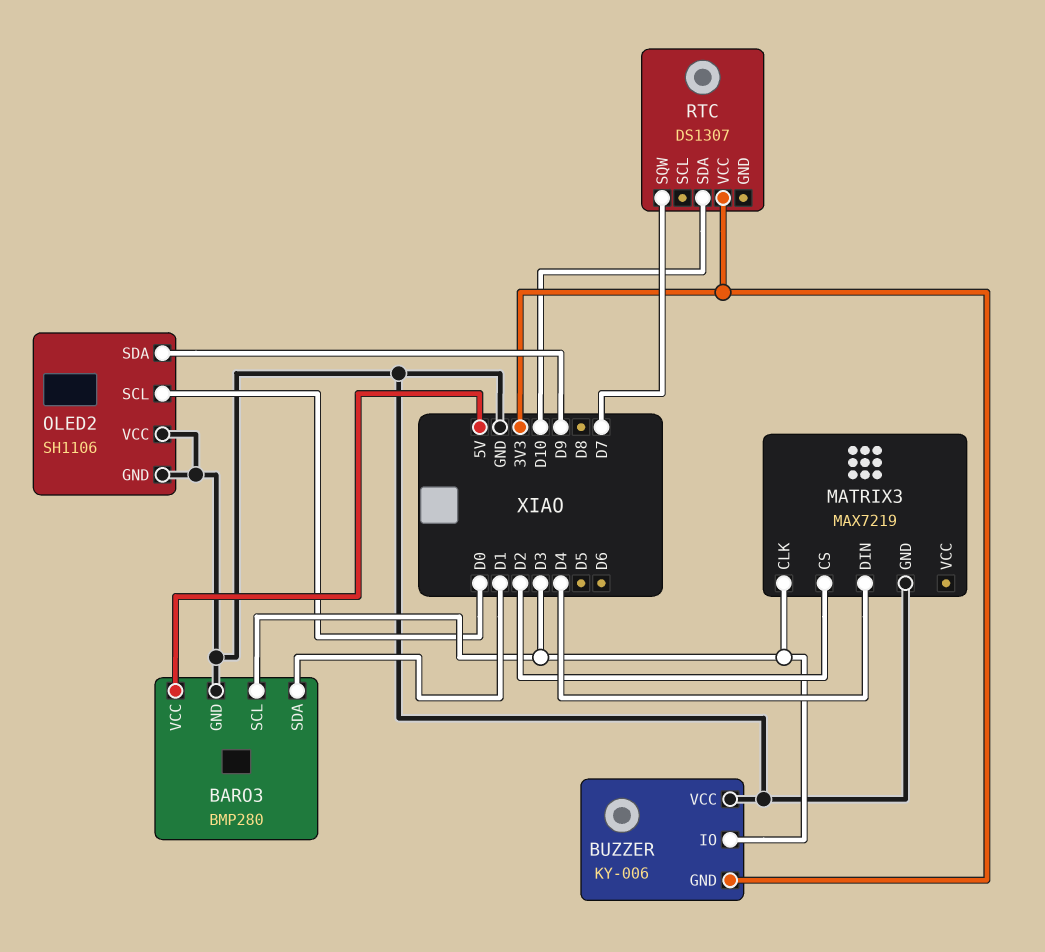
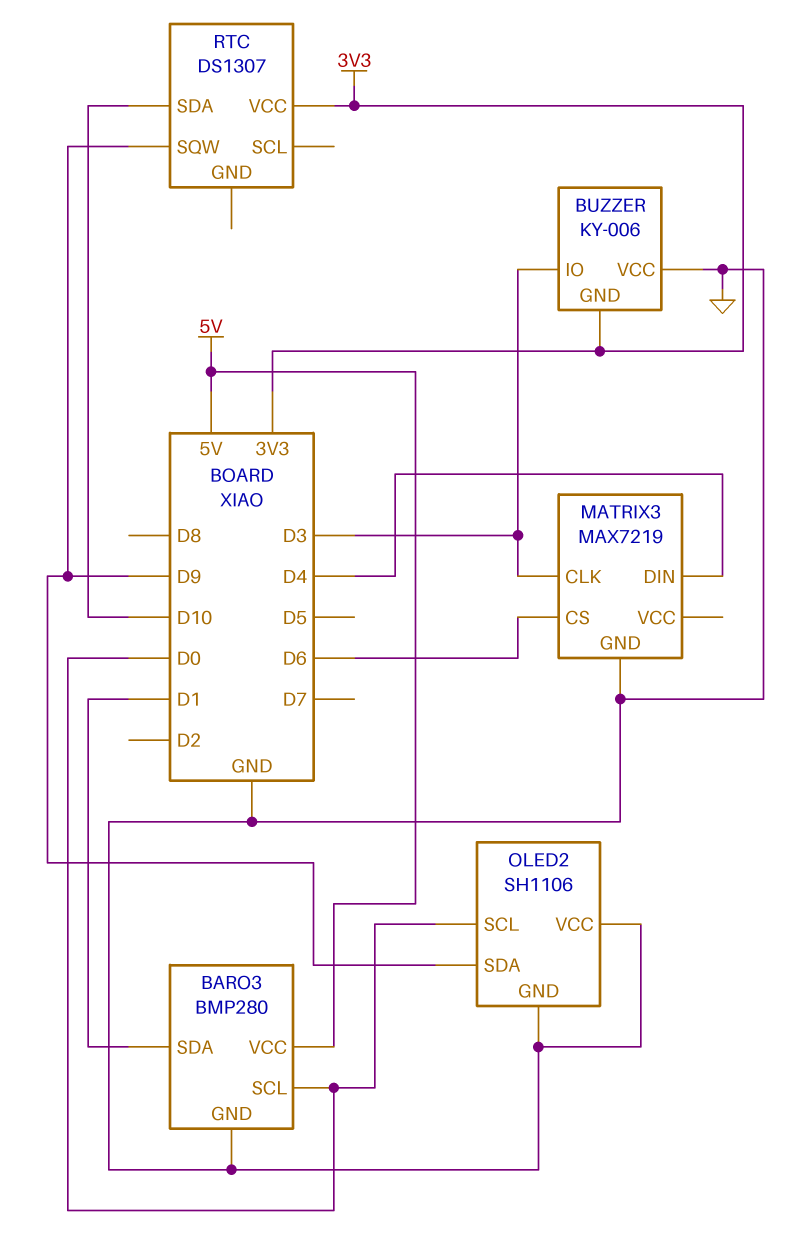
BARO3 pin SCL: D3 -> D0
MATRIX3 pin CS: D2 -> D6
RTC pin SQW: D7 -> D9

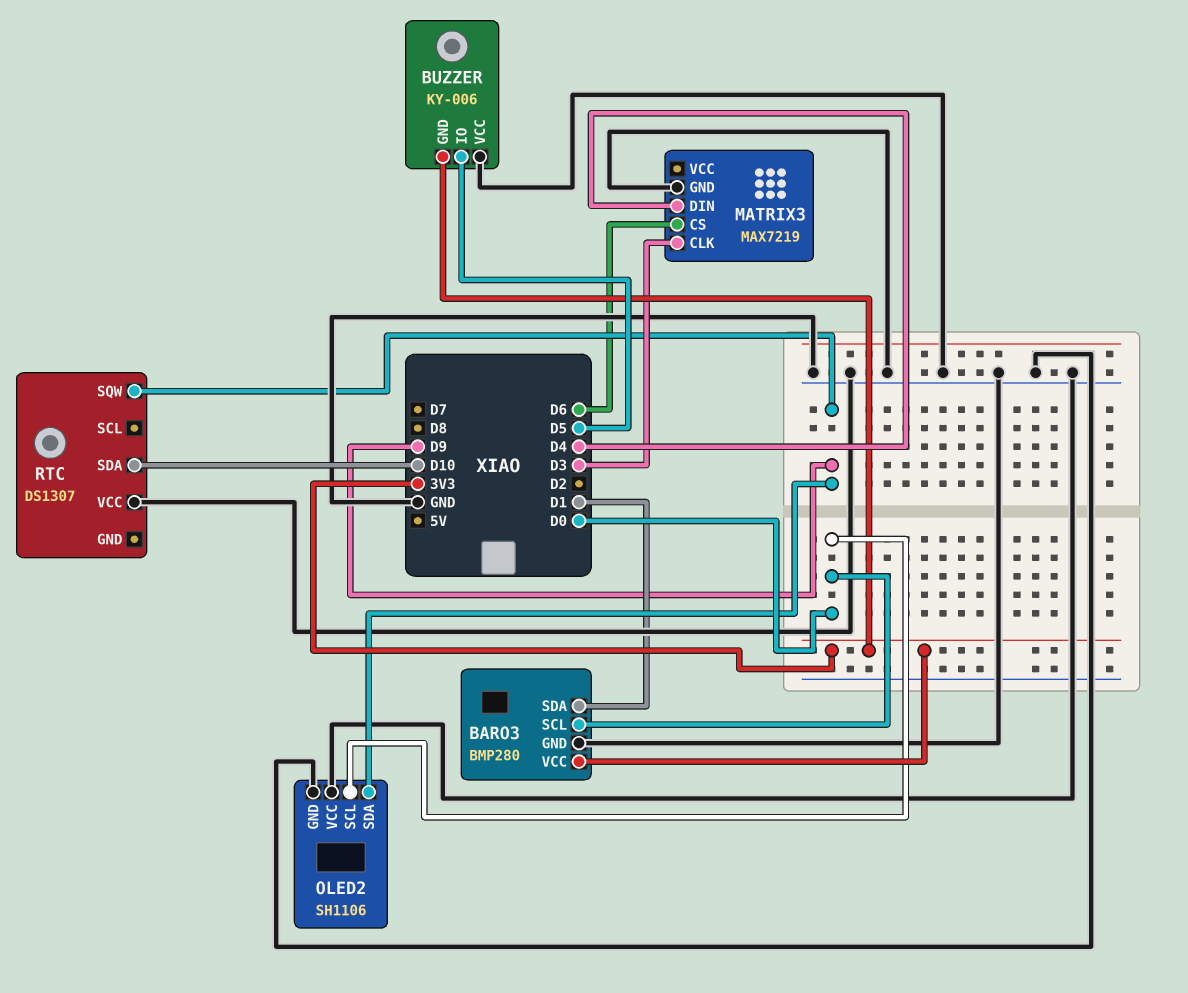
BARO3 pin VCC: 5V -> 3V3
BUZZER pin IO: D3 -> D5
RTC pin VCC: 3V3 -> GND

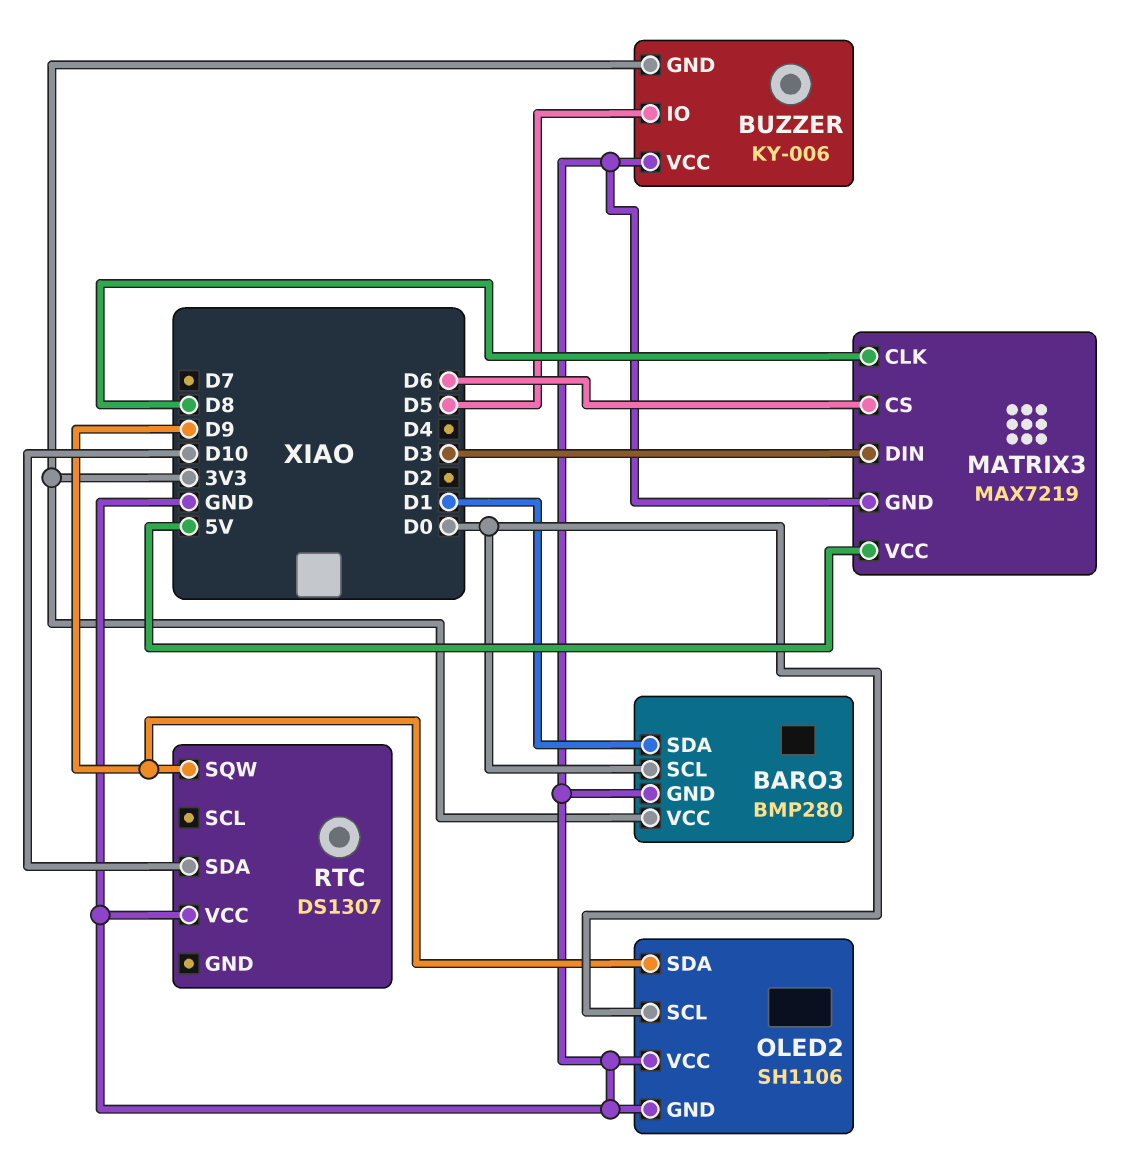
MATRIX3 pin CLK: D3 -> D8
MATRIX3 pin DIN: D4 -> D3
MATRIX3 pin VCC: none -> 5V

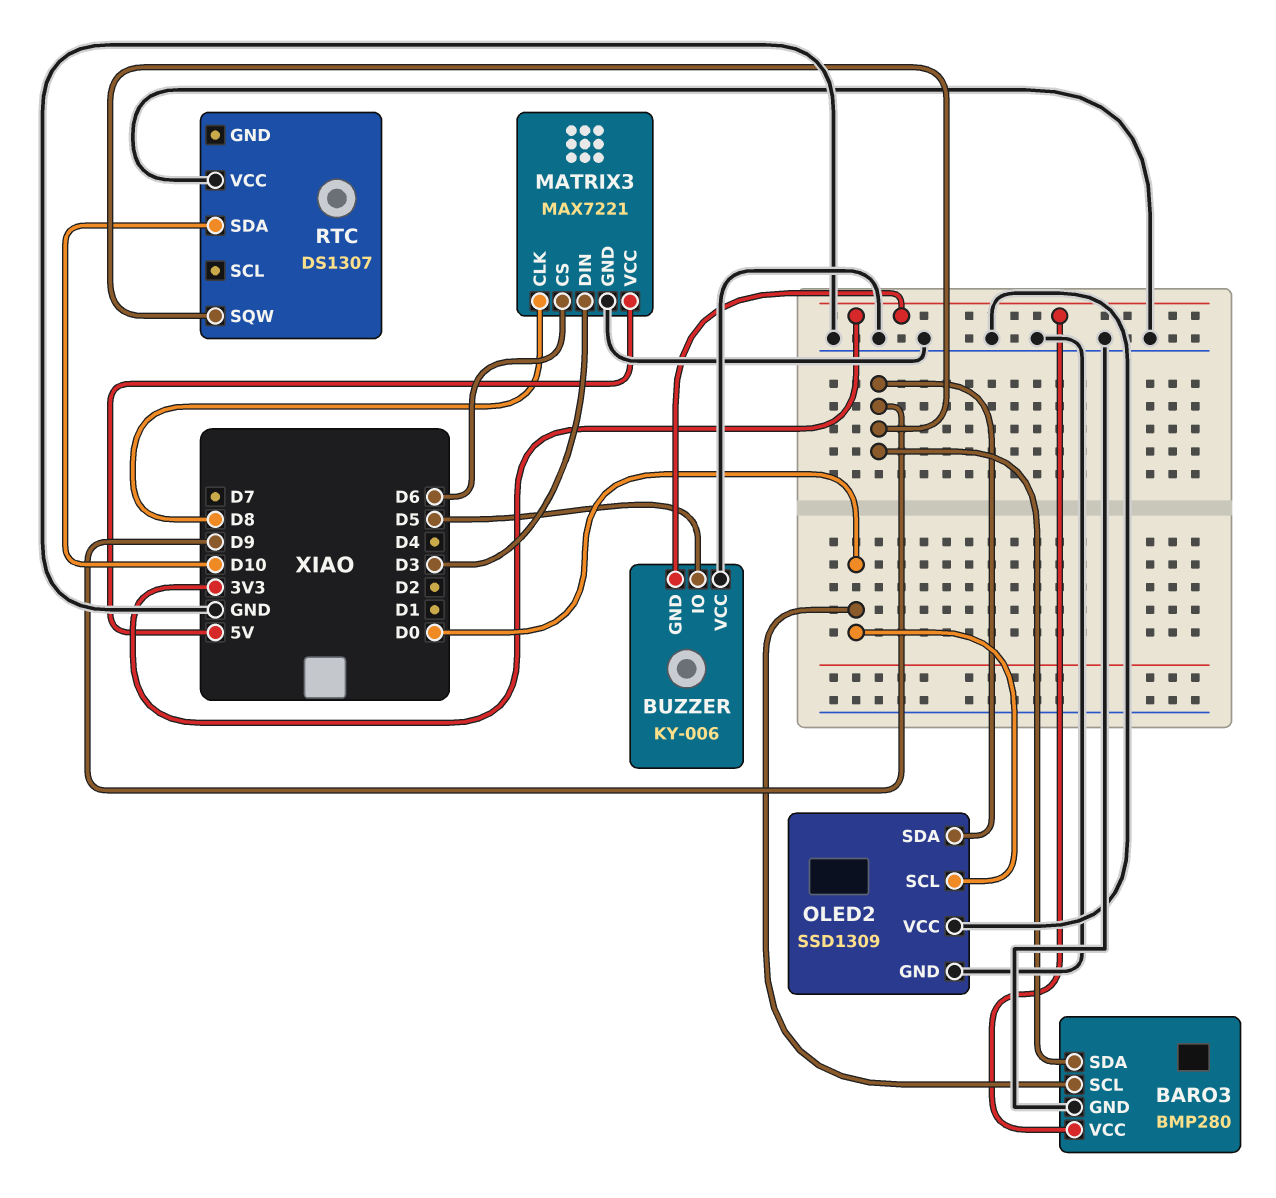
BARO3 pin SDA: D1 -> D9
MATRIX3: MAX7219 -> MAX7221
OLED2: SH1106 -> SSD1309

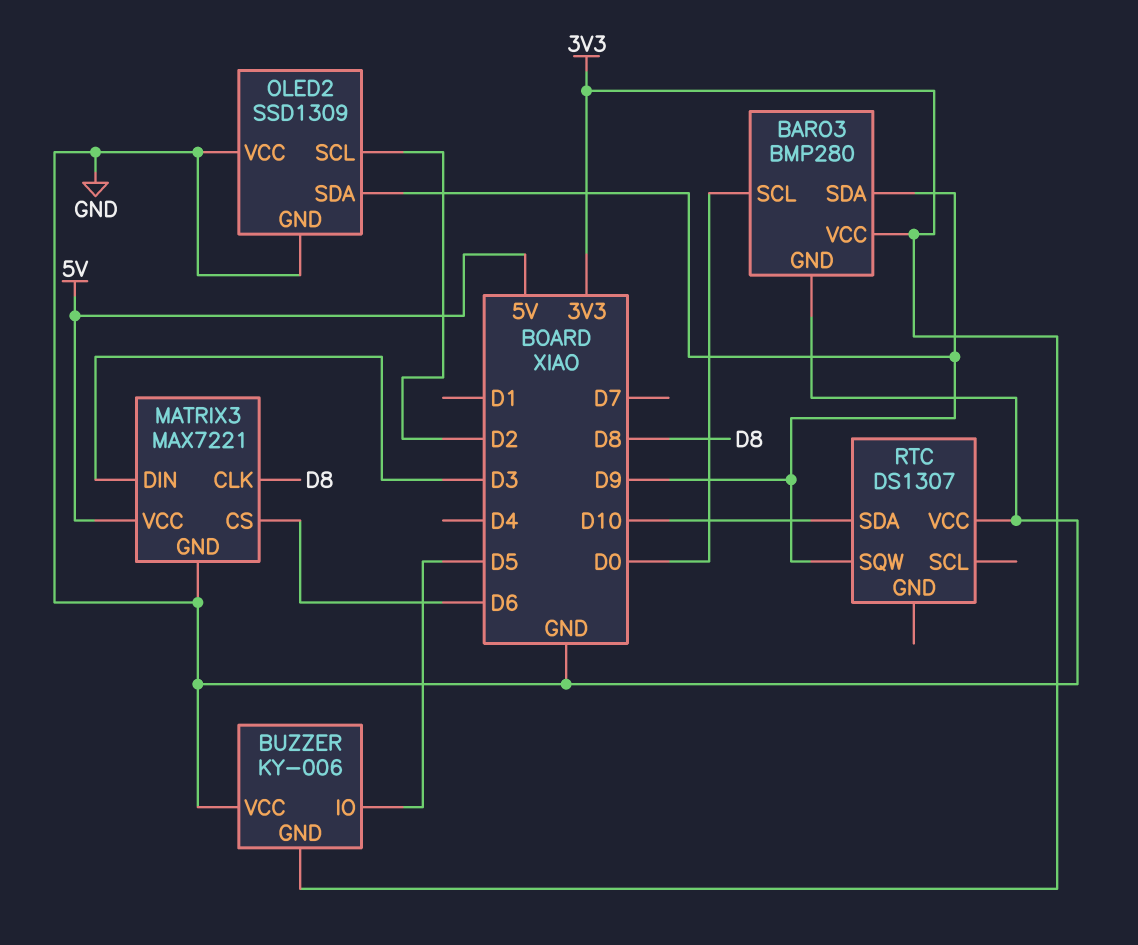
OLED2 pin SCL: D0 -> D2

